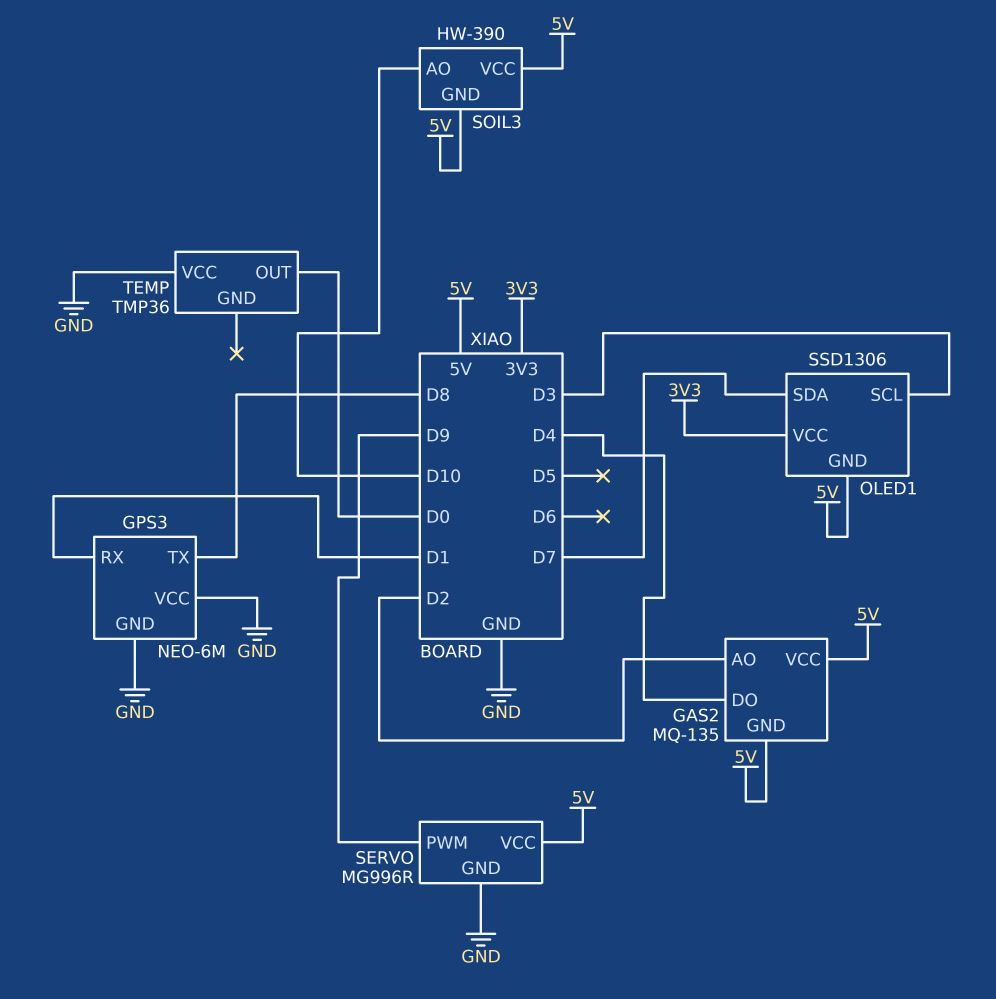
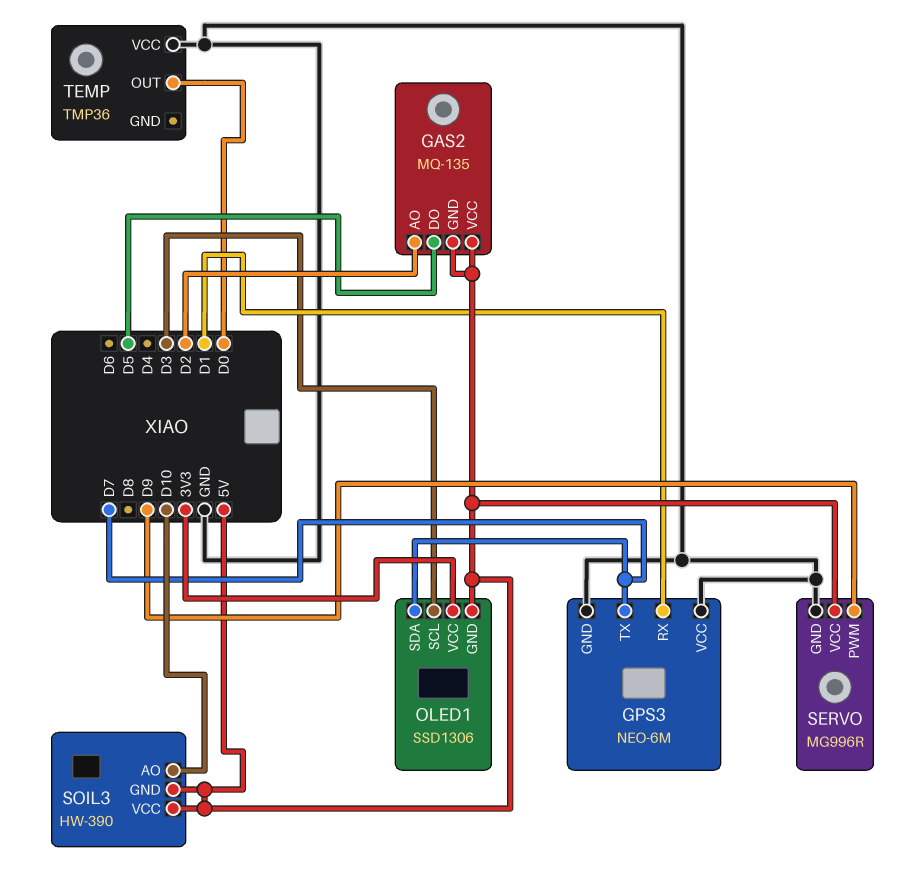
GAS2 pin DO: D4 -> D5
GPS3 pin TX: D8 -> D7

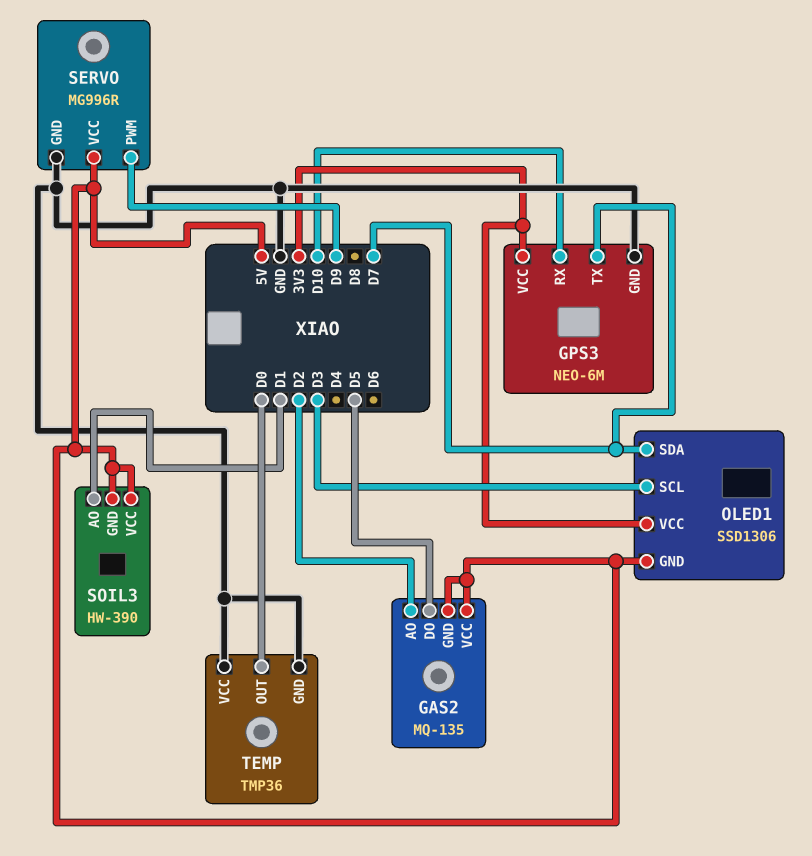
GPS3 pin RX: D1 -> D10
GPS3 pin VCC: GND -> 3V3
SOIL3 pin AO: D10 -> D1
TEMP pin GND: none -> GND

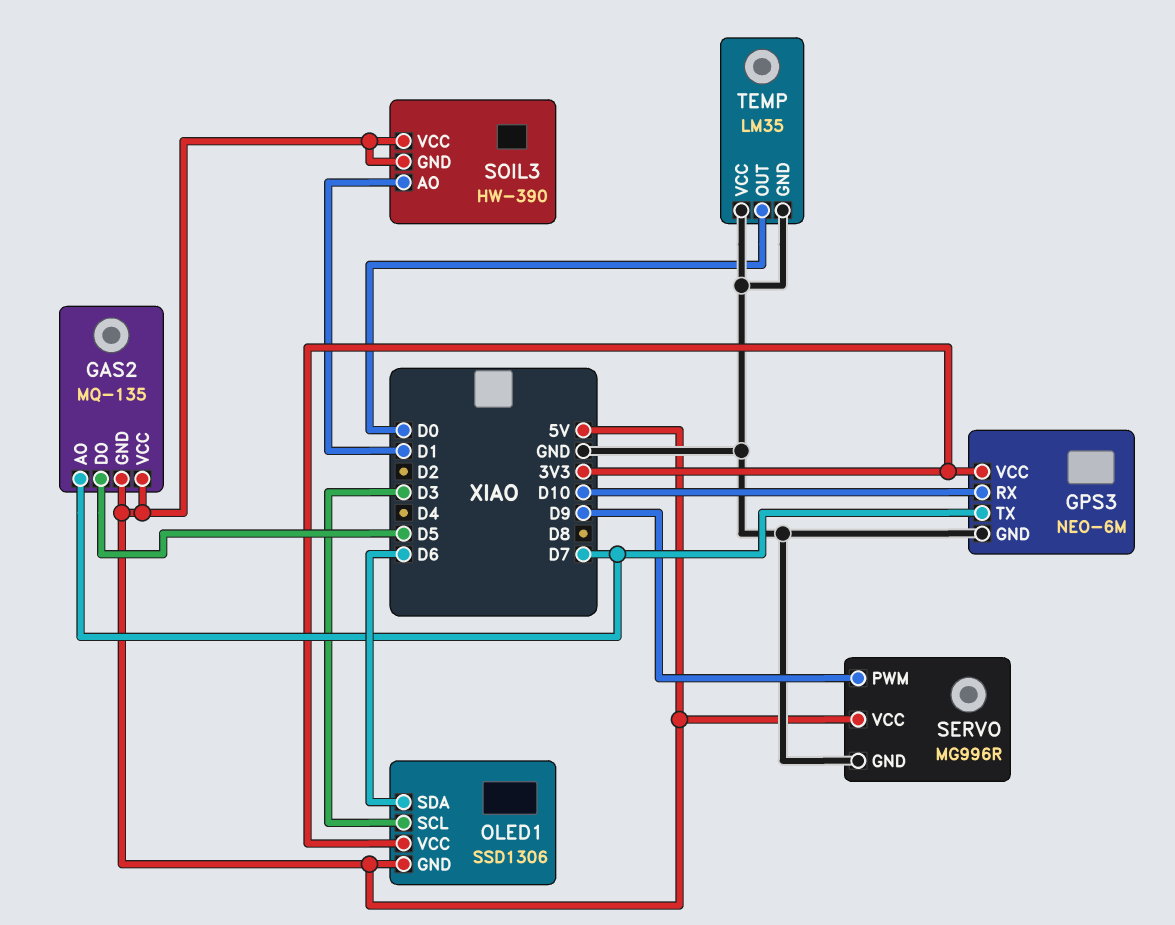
GAS2 pin AO: D2 -> D7
OLED1 pin SDA: D7 -> D6
TEMP: TMP36 -> LM35

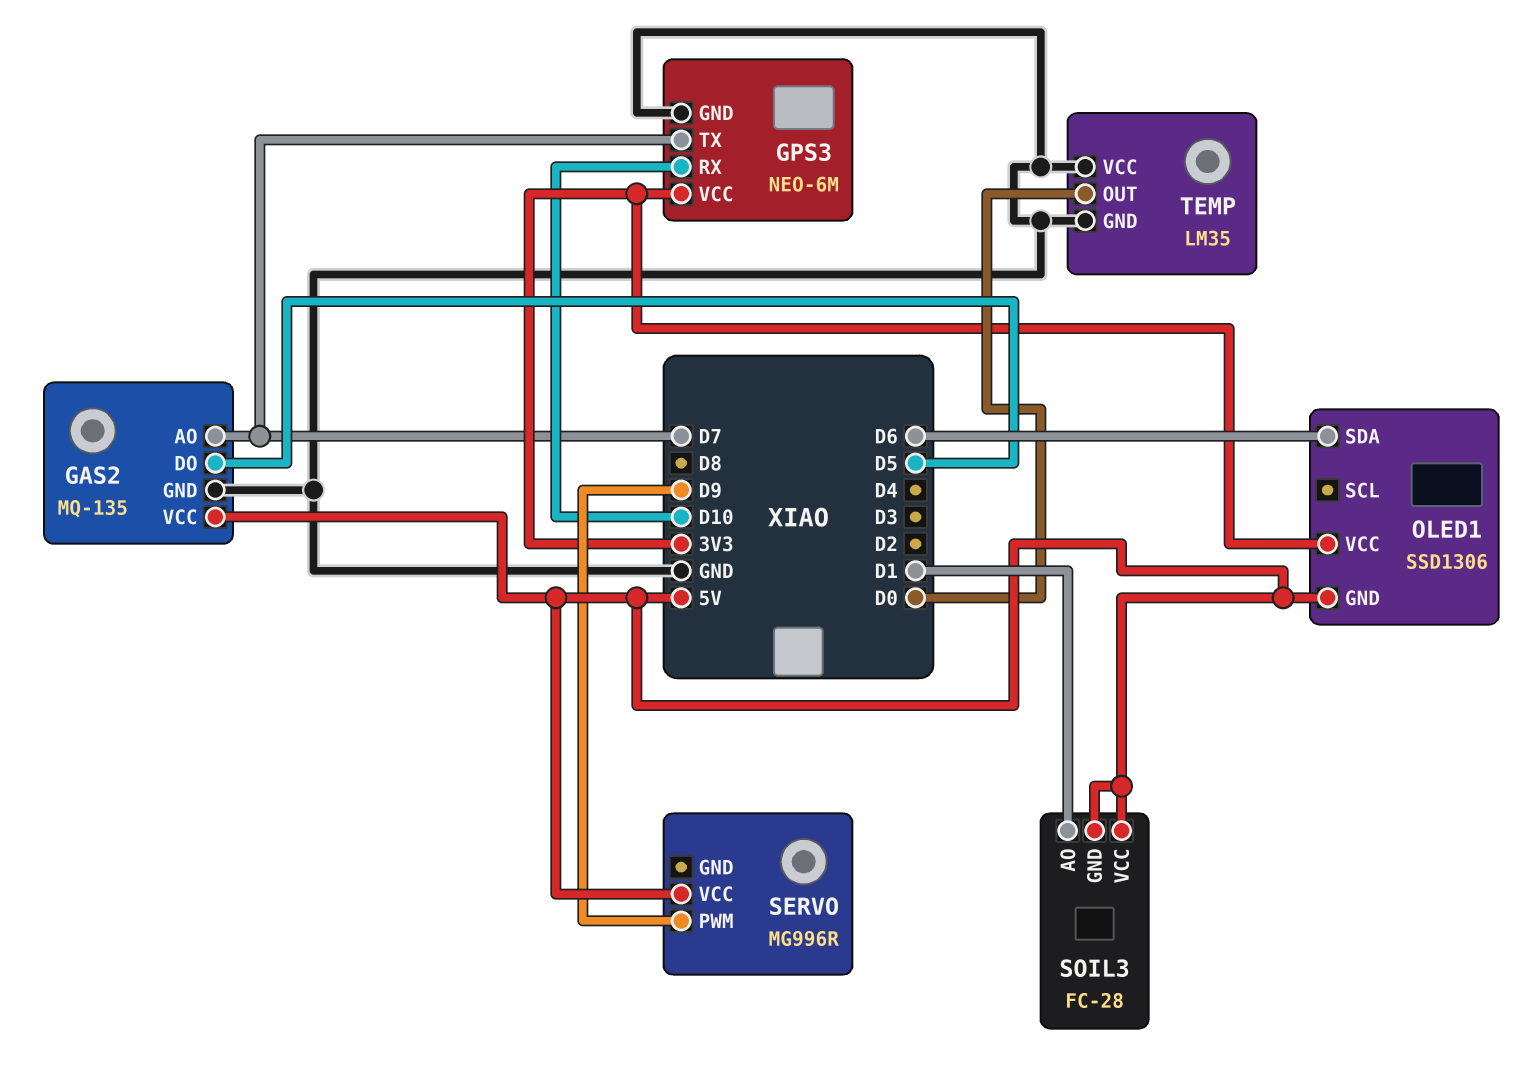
GAS2 pin GND: 5V -> GND
OLED1 pin SCL: D3 -> none
SERVO pin GND: GND -> none
SOIL3: HW-390 -> FC-28

